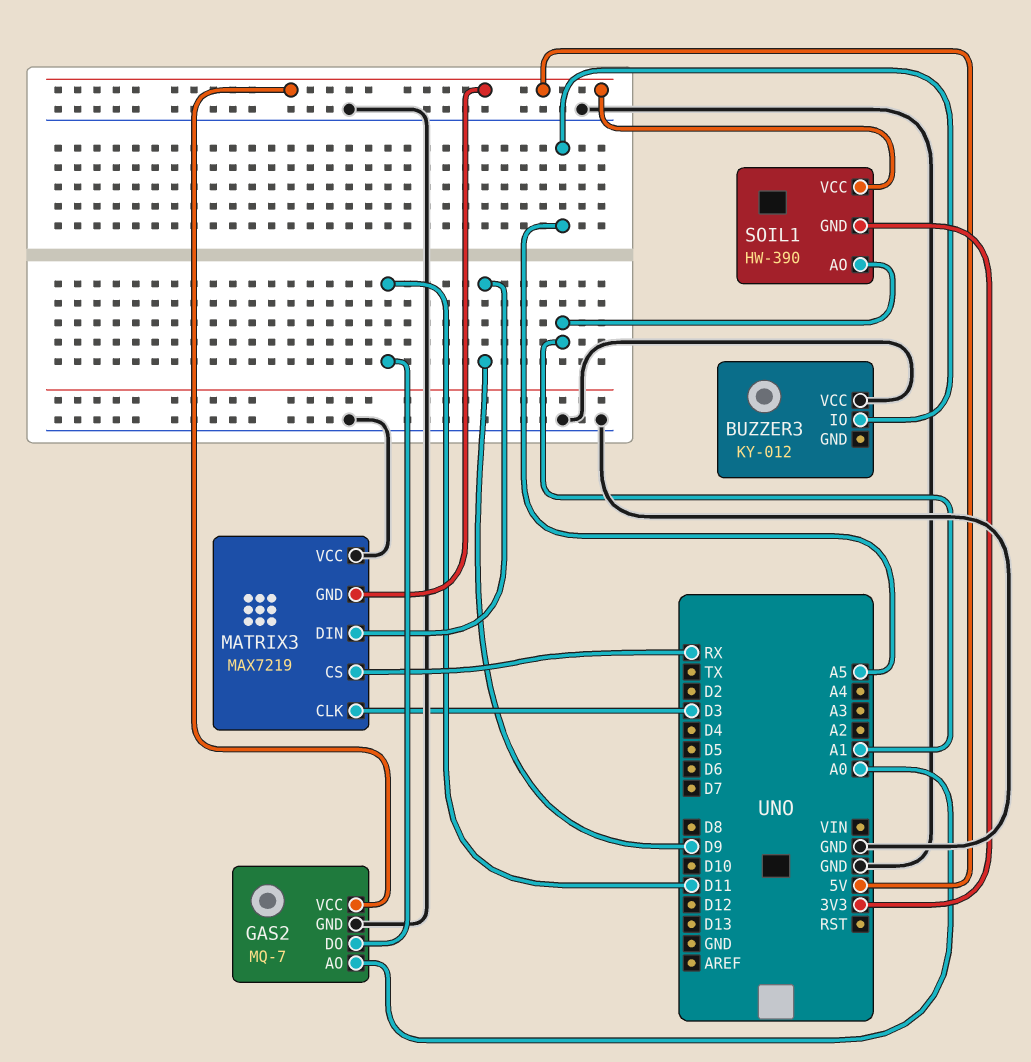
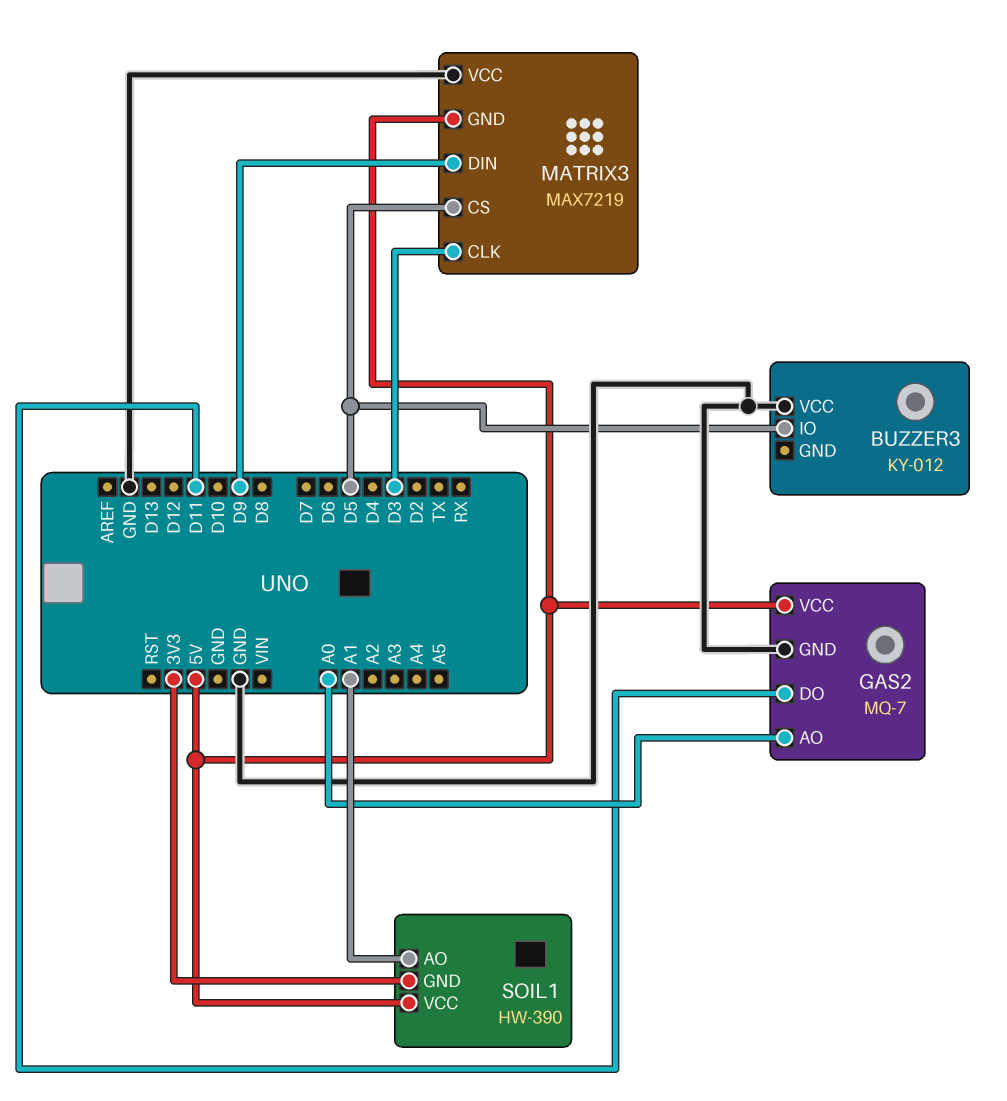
BUZZER3 pin IO: A5 -> D5
MATRIX3 pin CS: RX -> D5

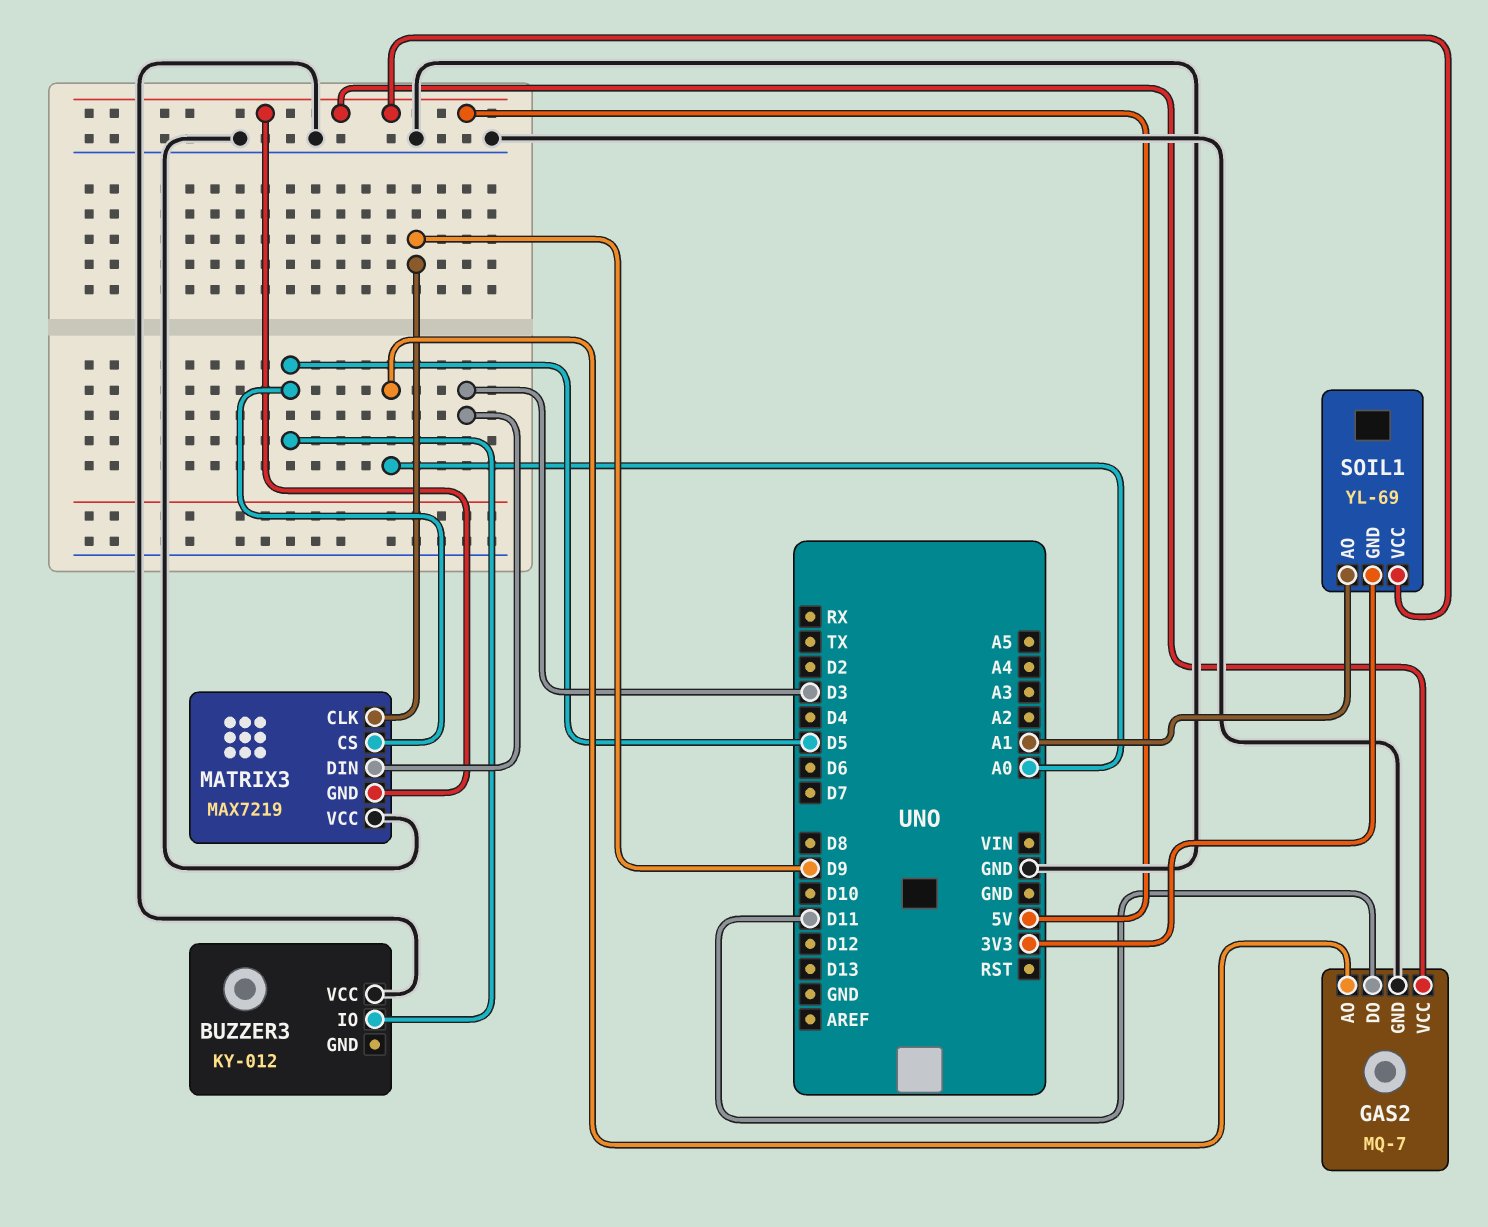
MATRIX3 pin CLK: D3 -> D9
MATRIX3 pin DIN: D9 -> D3
SOIL1: HW-390 -> YL-69

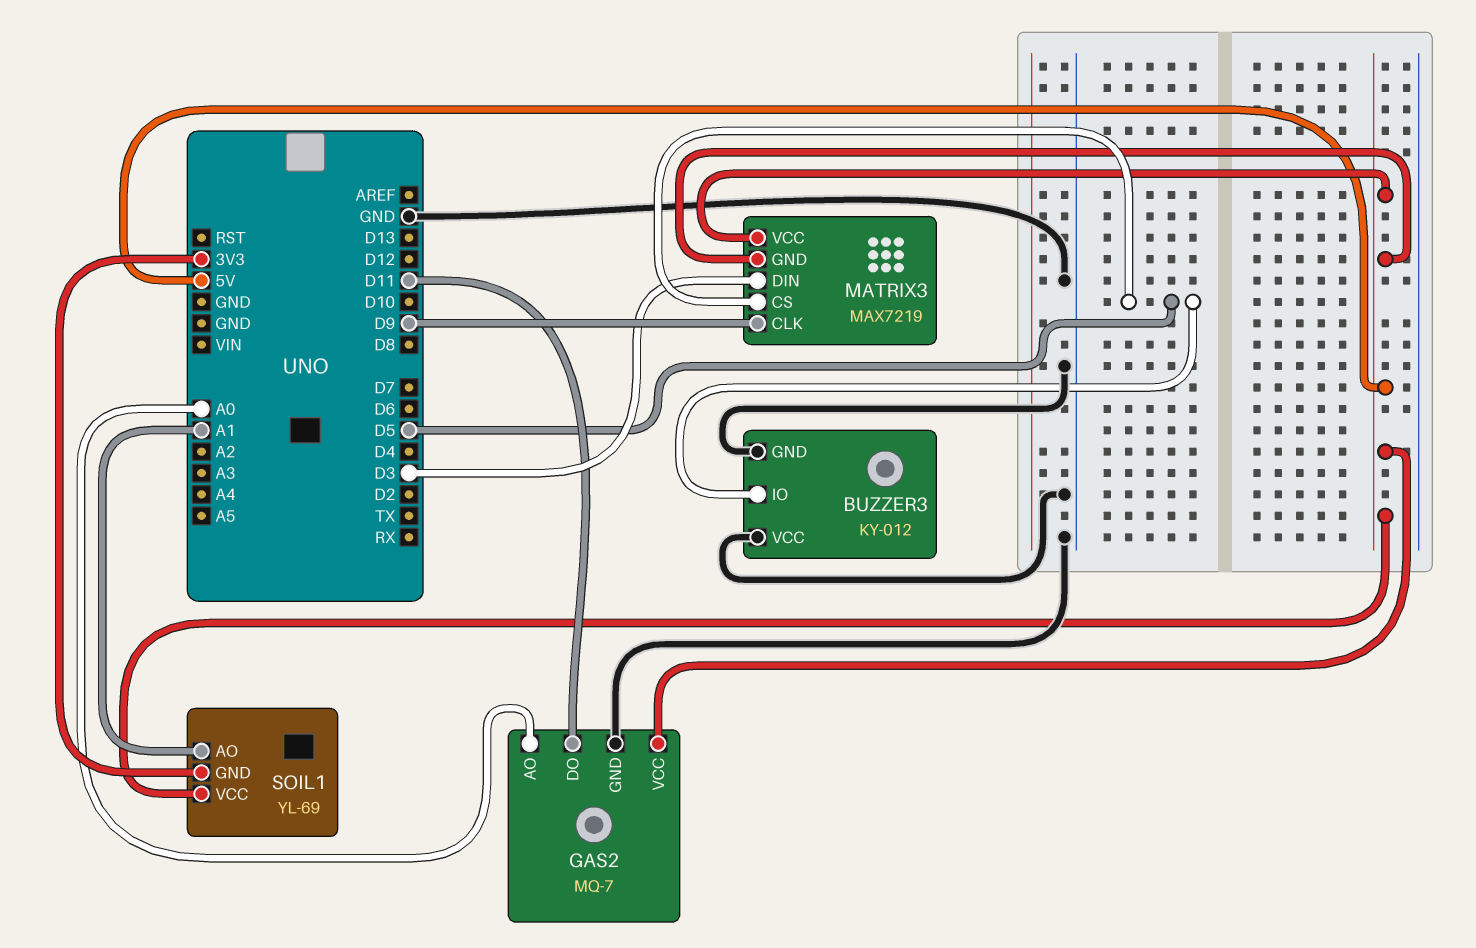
BUZZER3 pin GND: none -> GND
MATRIX3 pin VCC: GND -> 5V

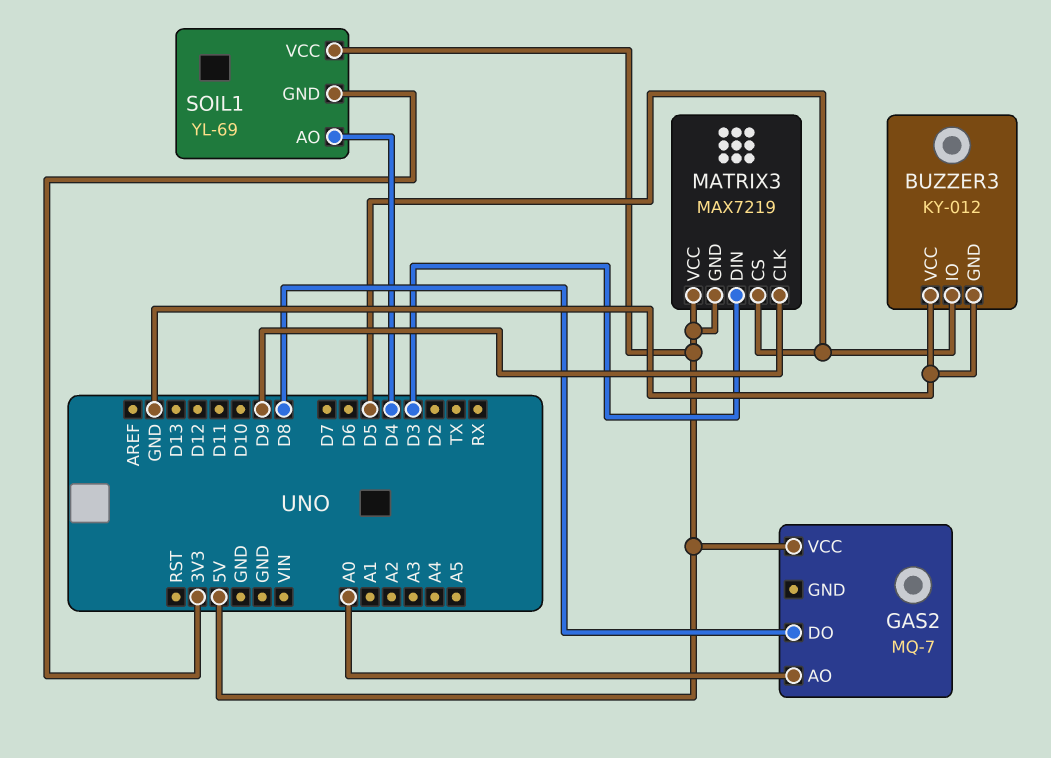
GAS2 pin DO: D11 -> D8
GAS2 pin GND: GND -> none
SOIL1 pin AO: A1 -> D4

